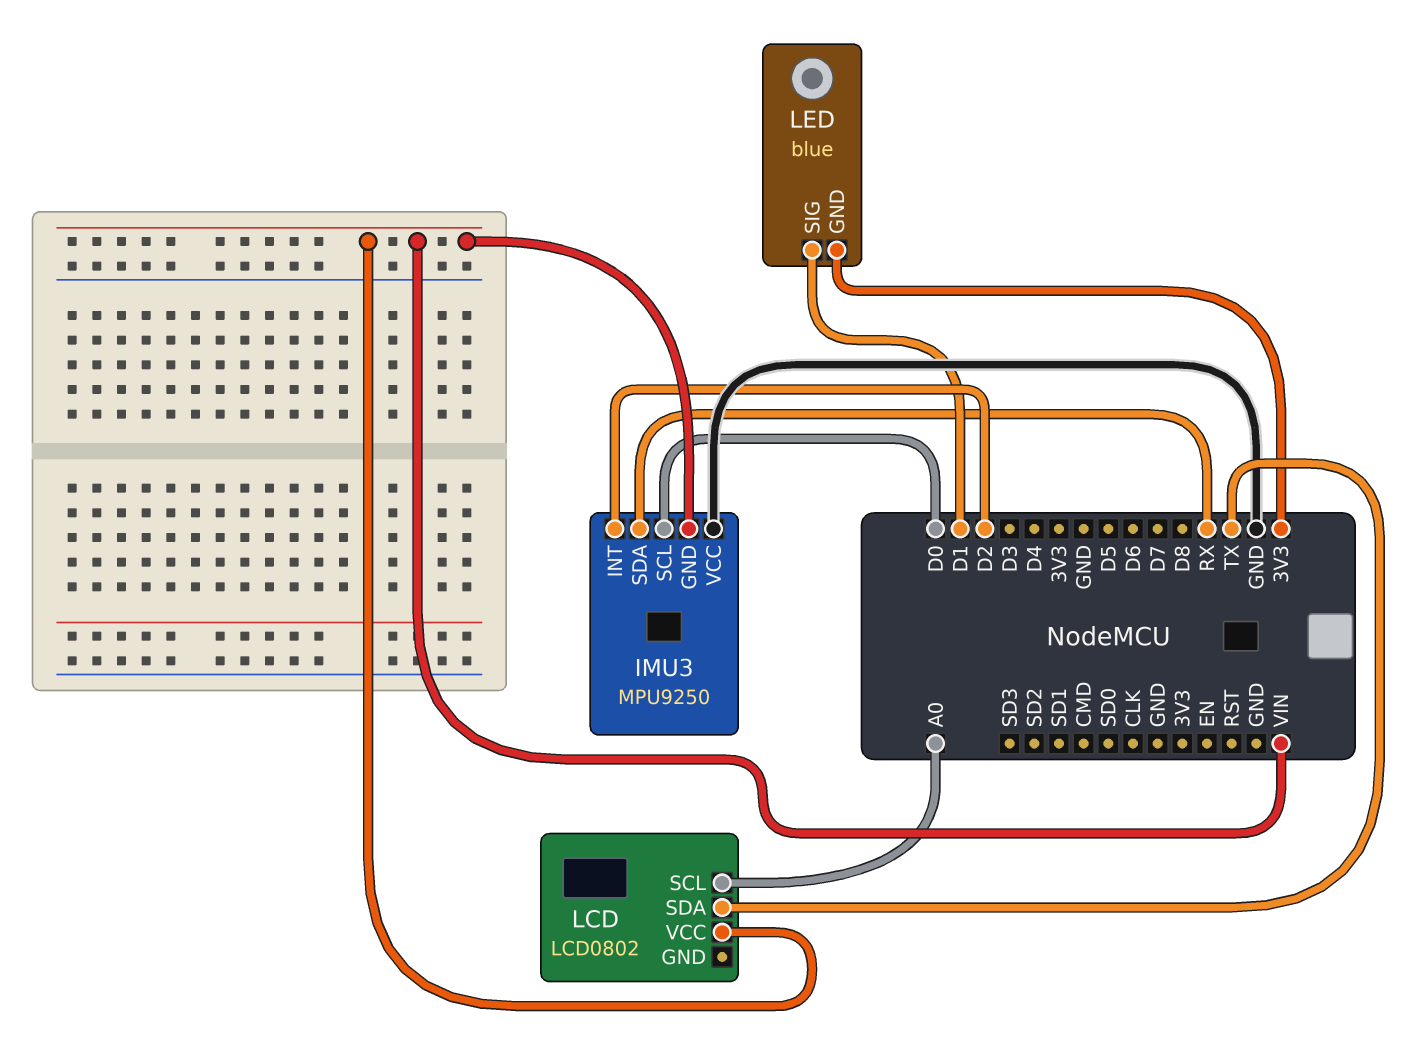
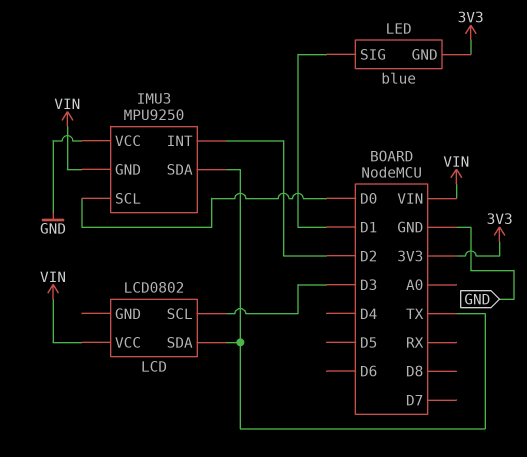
IMU3 pin SDA: RX -> TX
LCD pin SCL: A0 -> D3

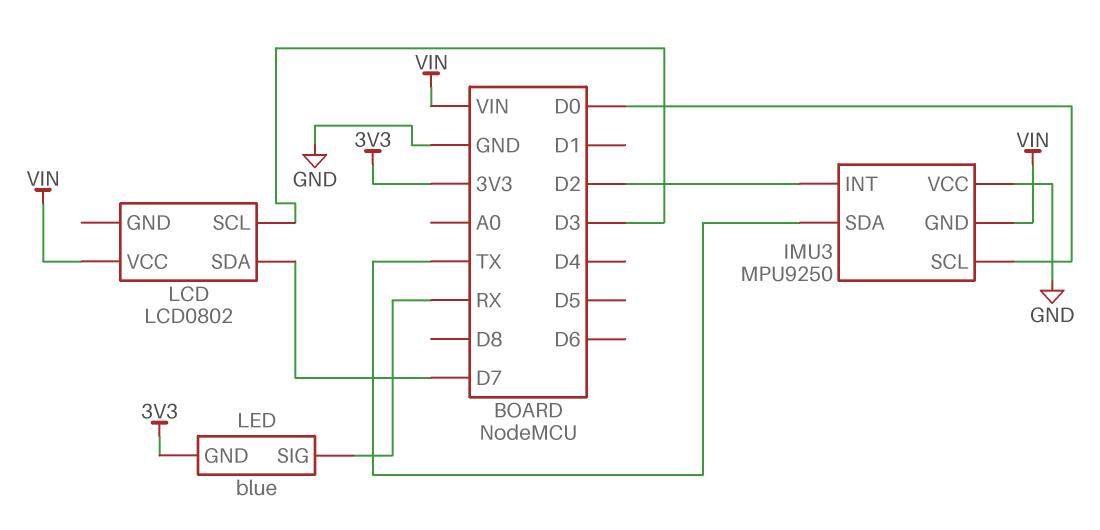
LCD pin SDA: TX -> D7
LED pin SIG: D1 -> RX

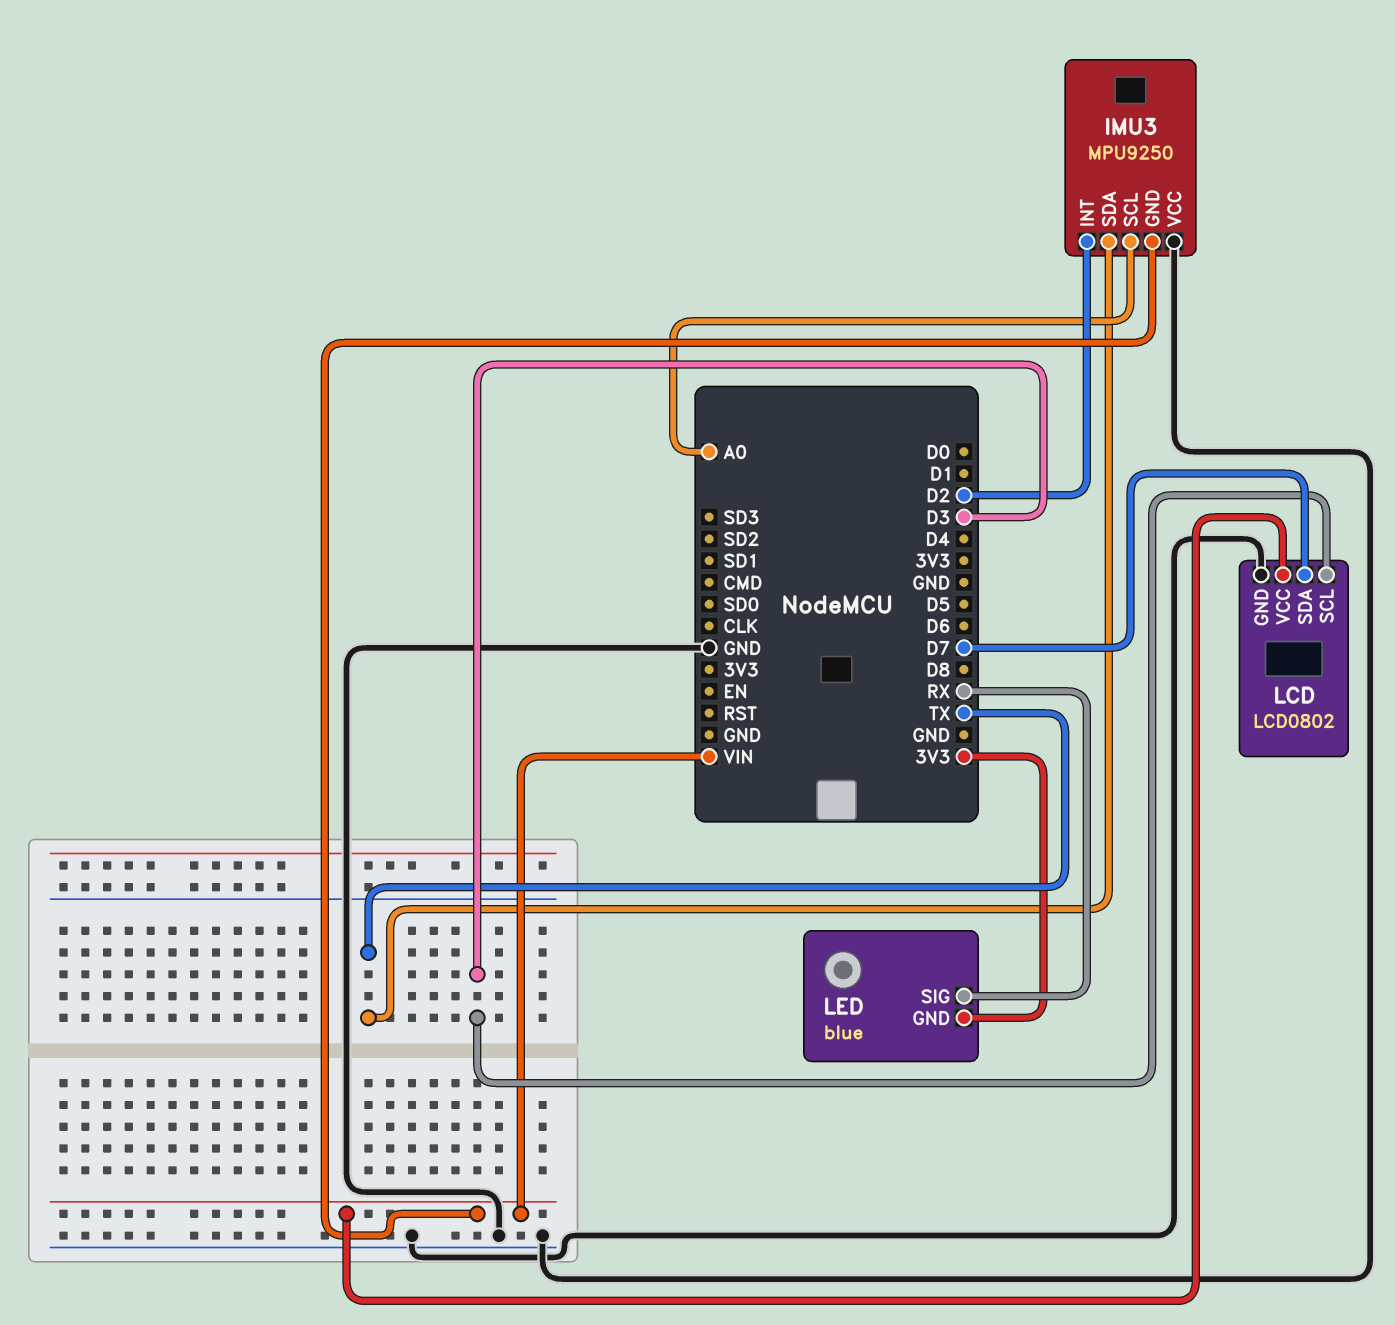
IMU3 pin SCL: D0 -> A0
LCD pin GND: none -> GND

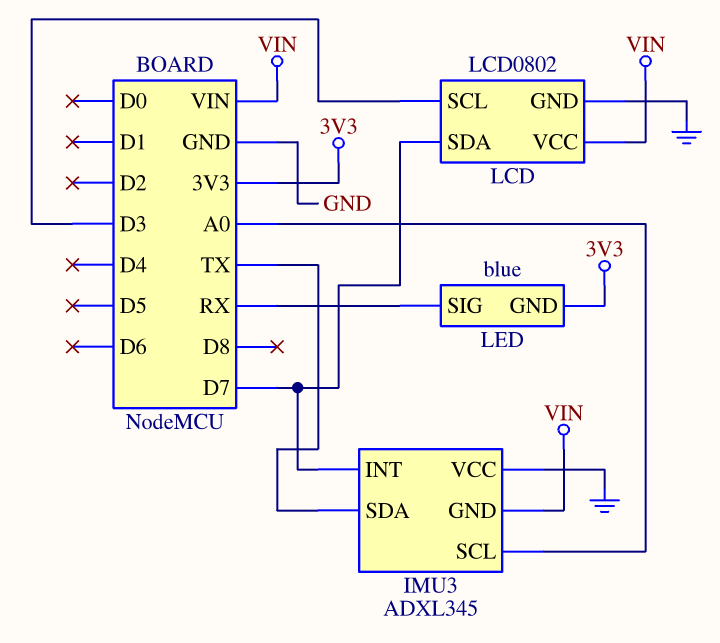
IMU3: MPU9250 -> ADXL345
IMU3 pin INT: D2 -> D7

